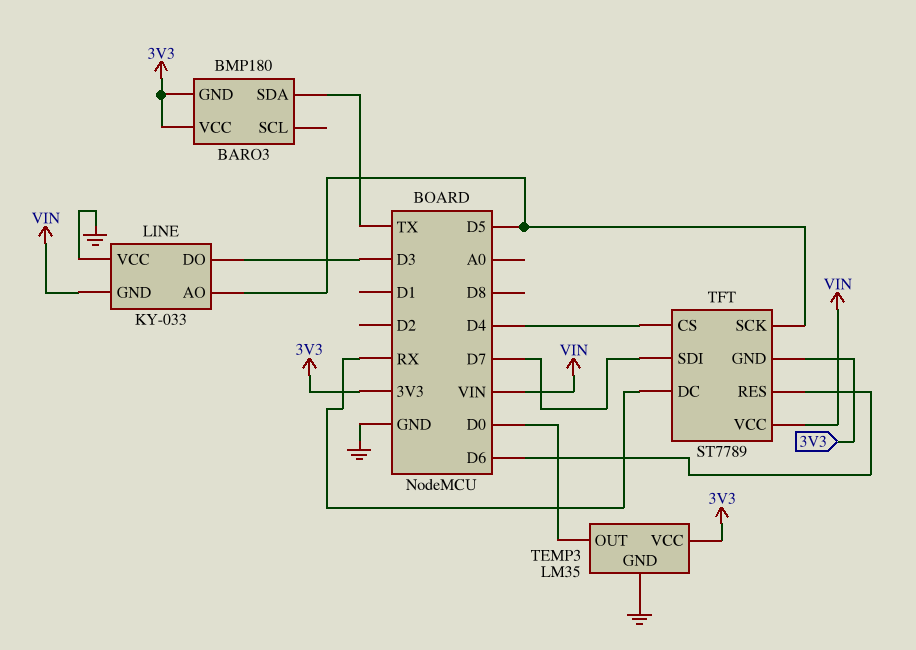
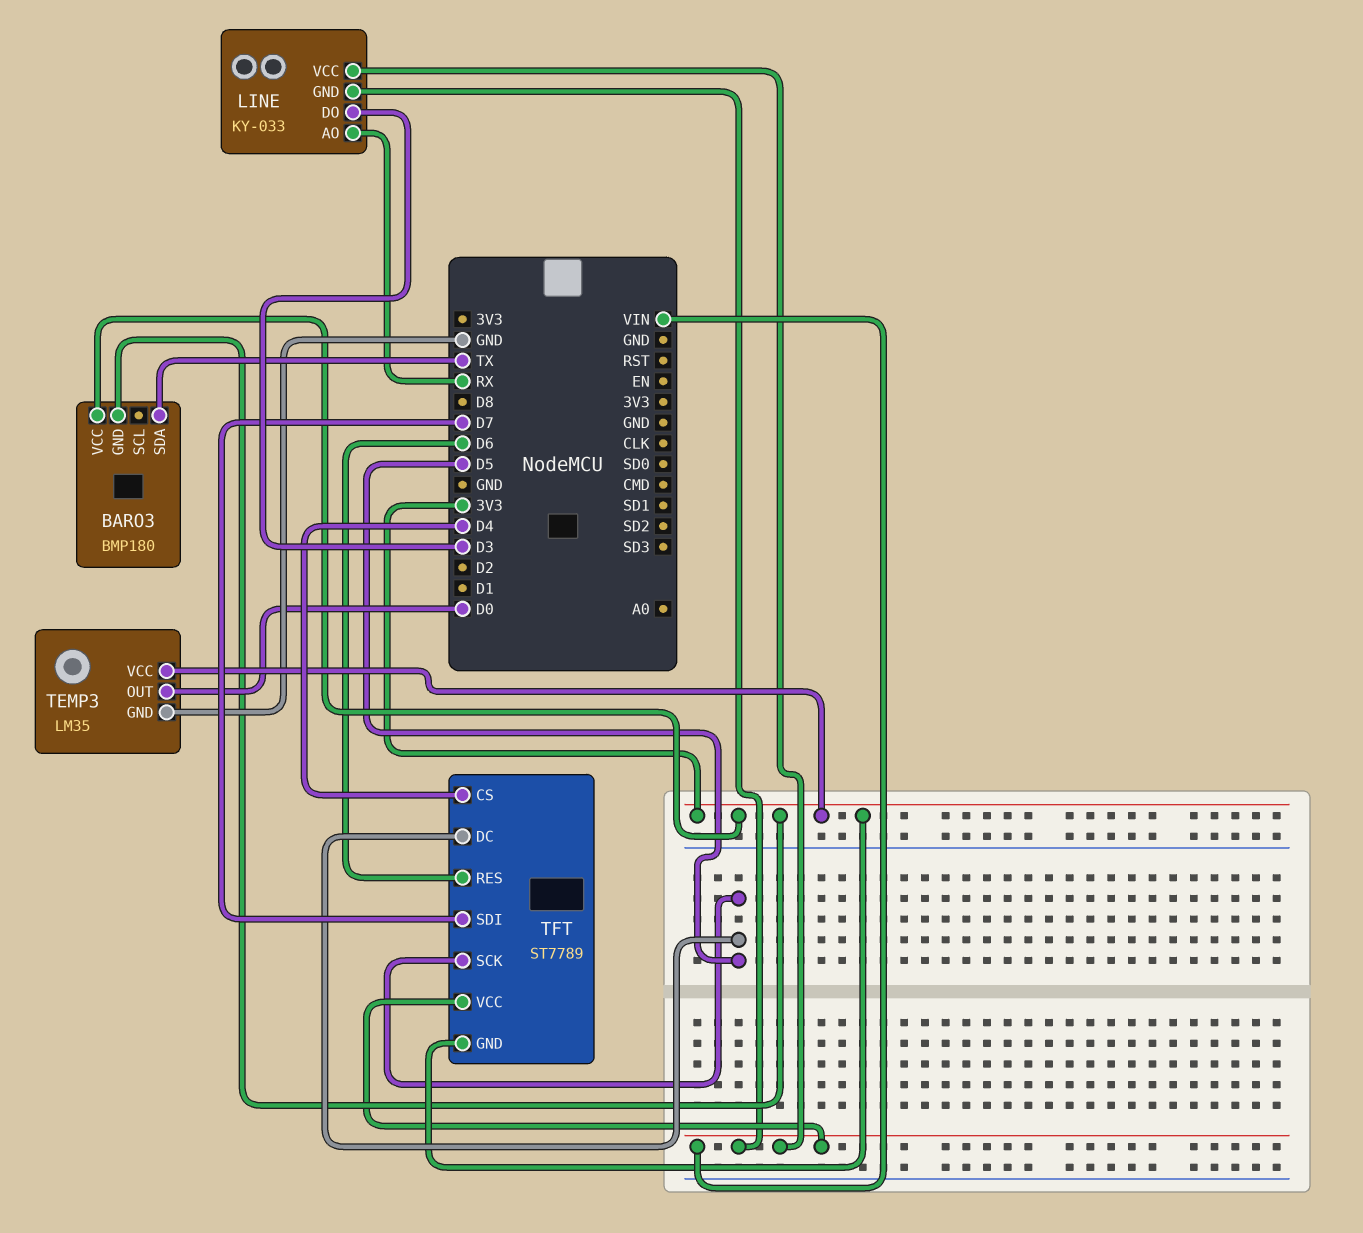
LINE pin AO: D5 -> RX
LINE pin VCC: GND -> VIN
TFT pin DC: RX -> D5

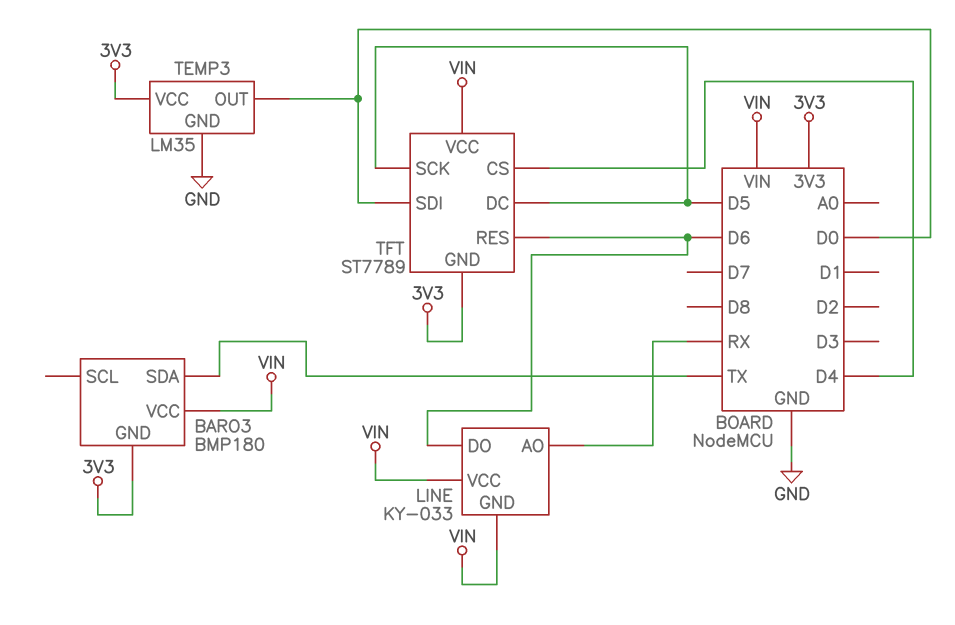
BARO3 pin VCC: 3V3 -> VIN
LINE pin DO: D3 -> D6
TFT pin SDI: D7 -> D0

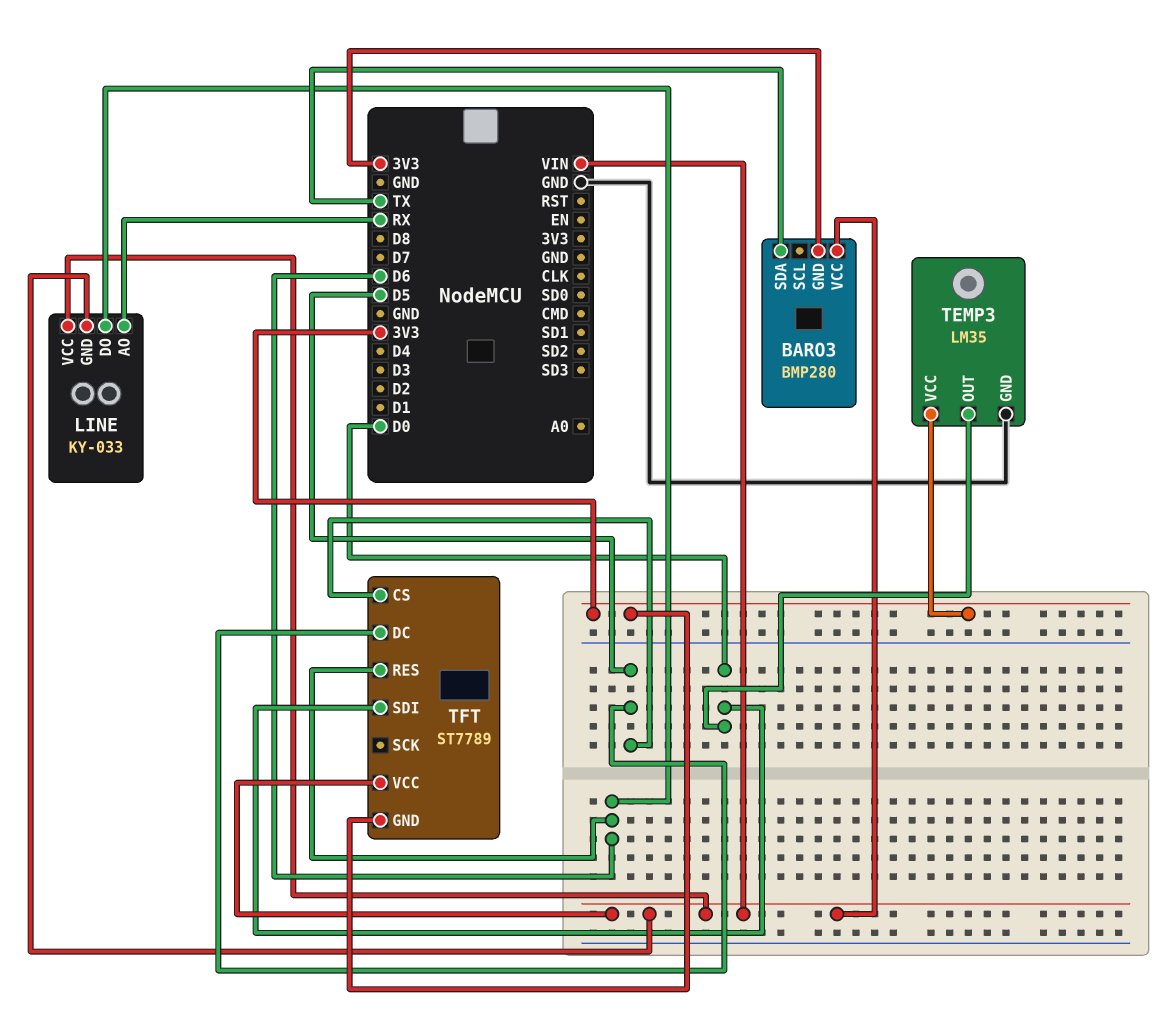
BARO3: BMP180 -> BMP280
TFT pin CS: D4 -> D5
TFT pin SCK: D5 -> none

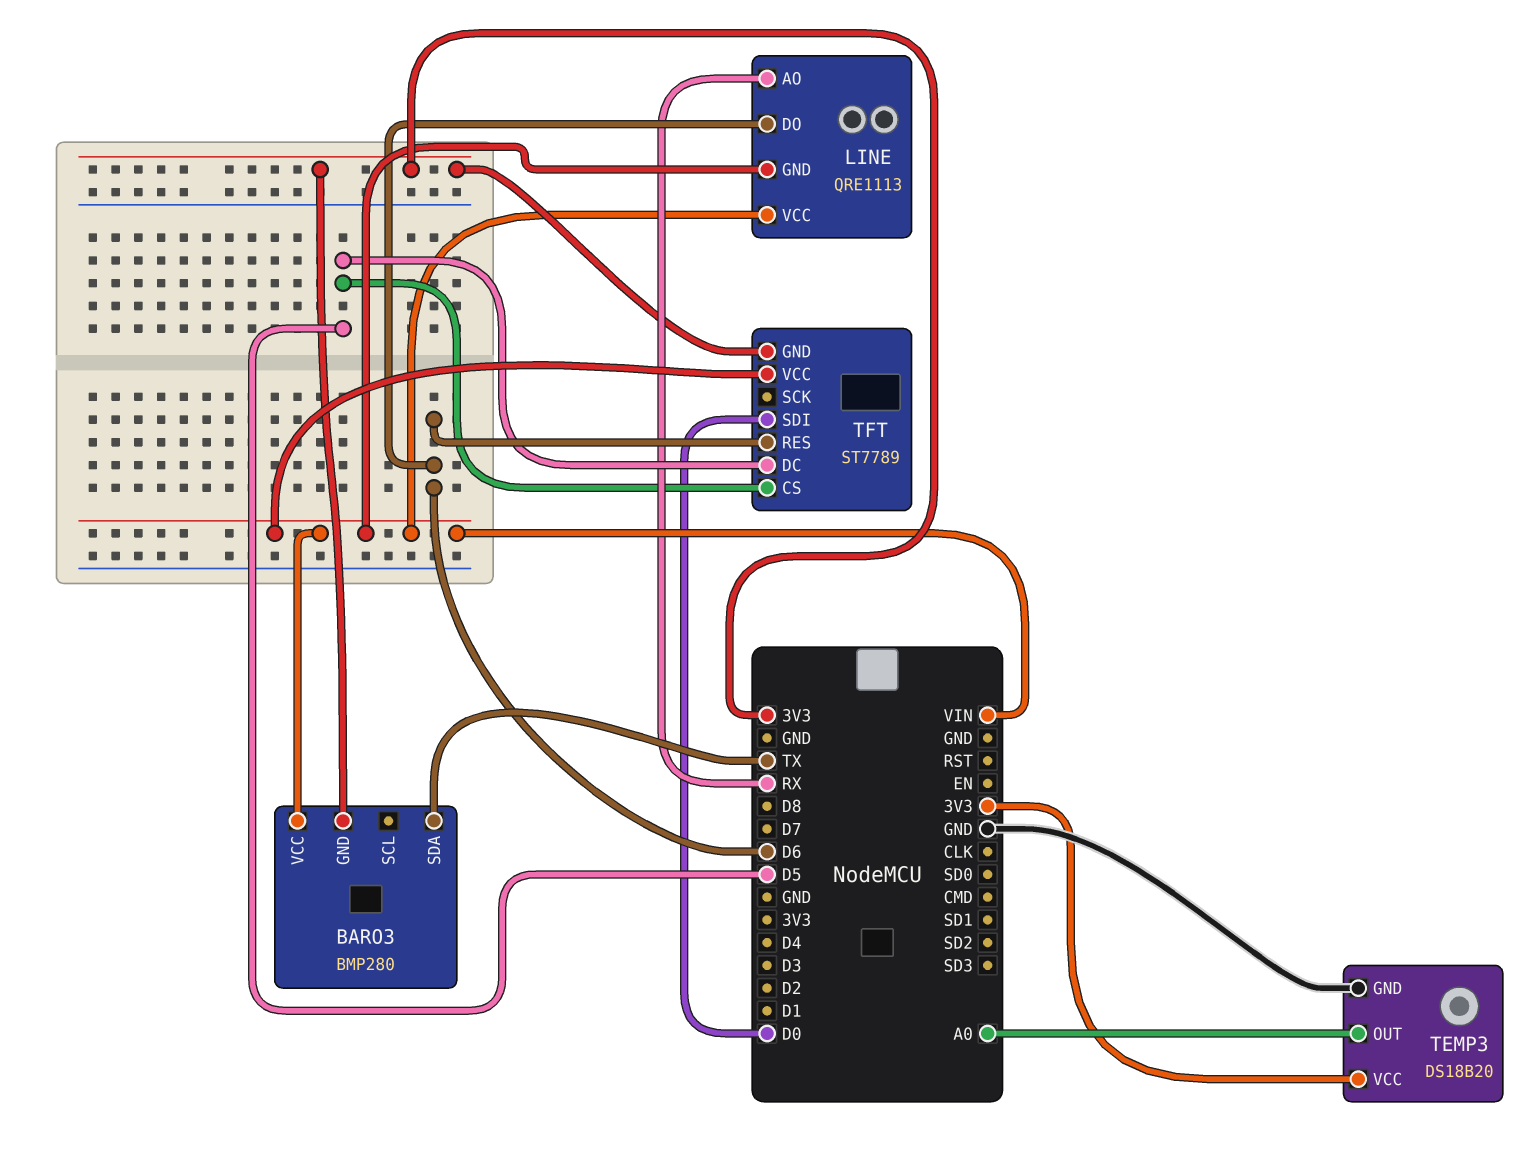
LINE: KY-033 -> QRE1113
TEMP3: LM35 -> DS18B20
TEMP3 pin OUT: D0 -> A0

